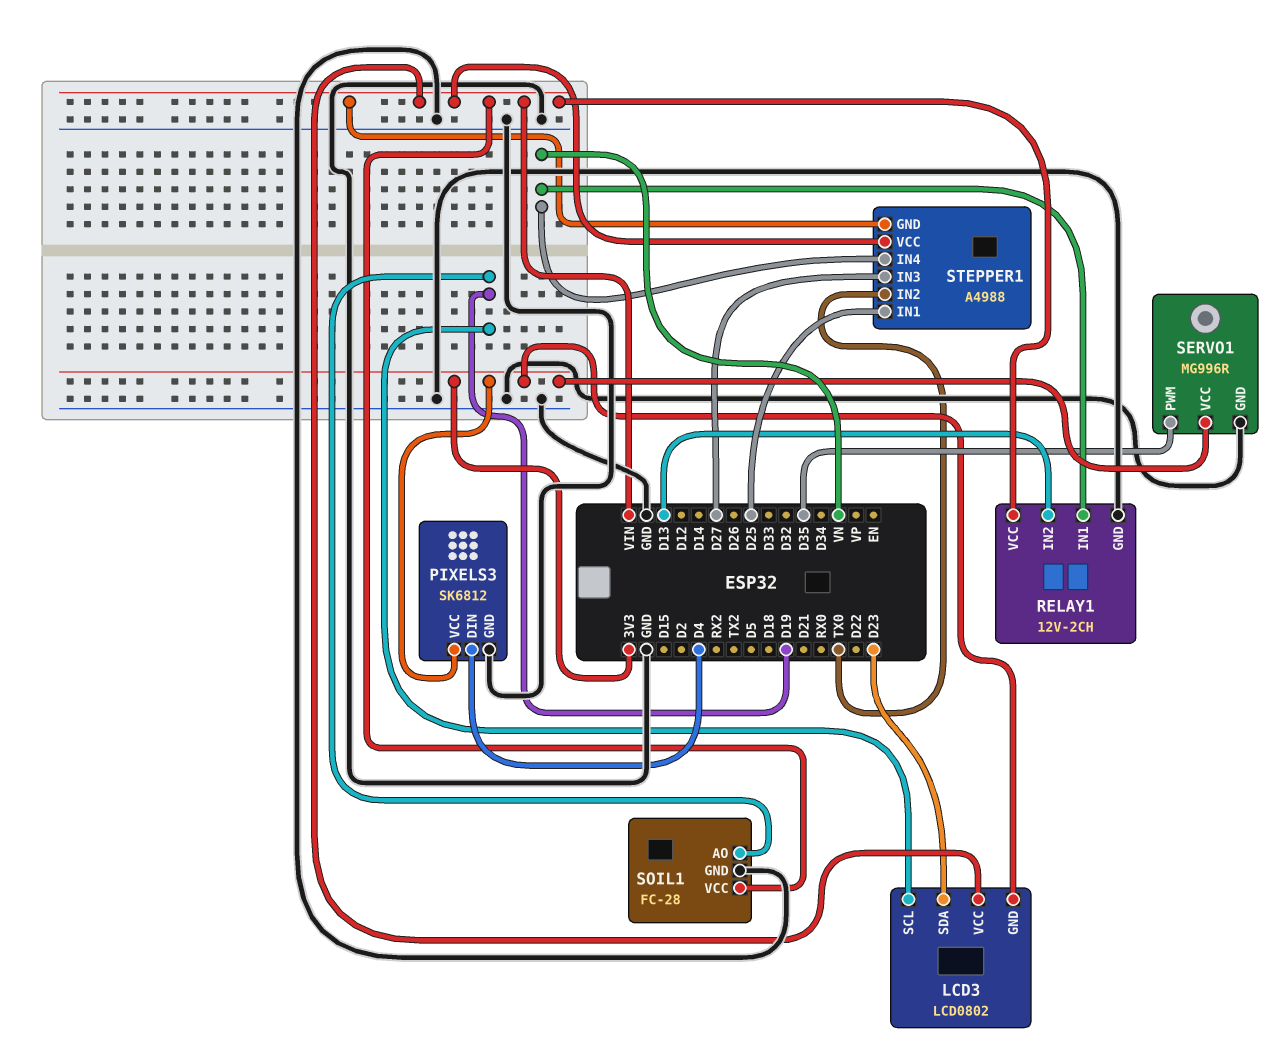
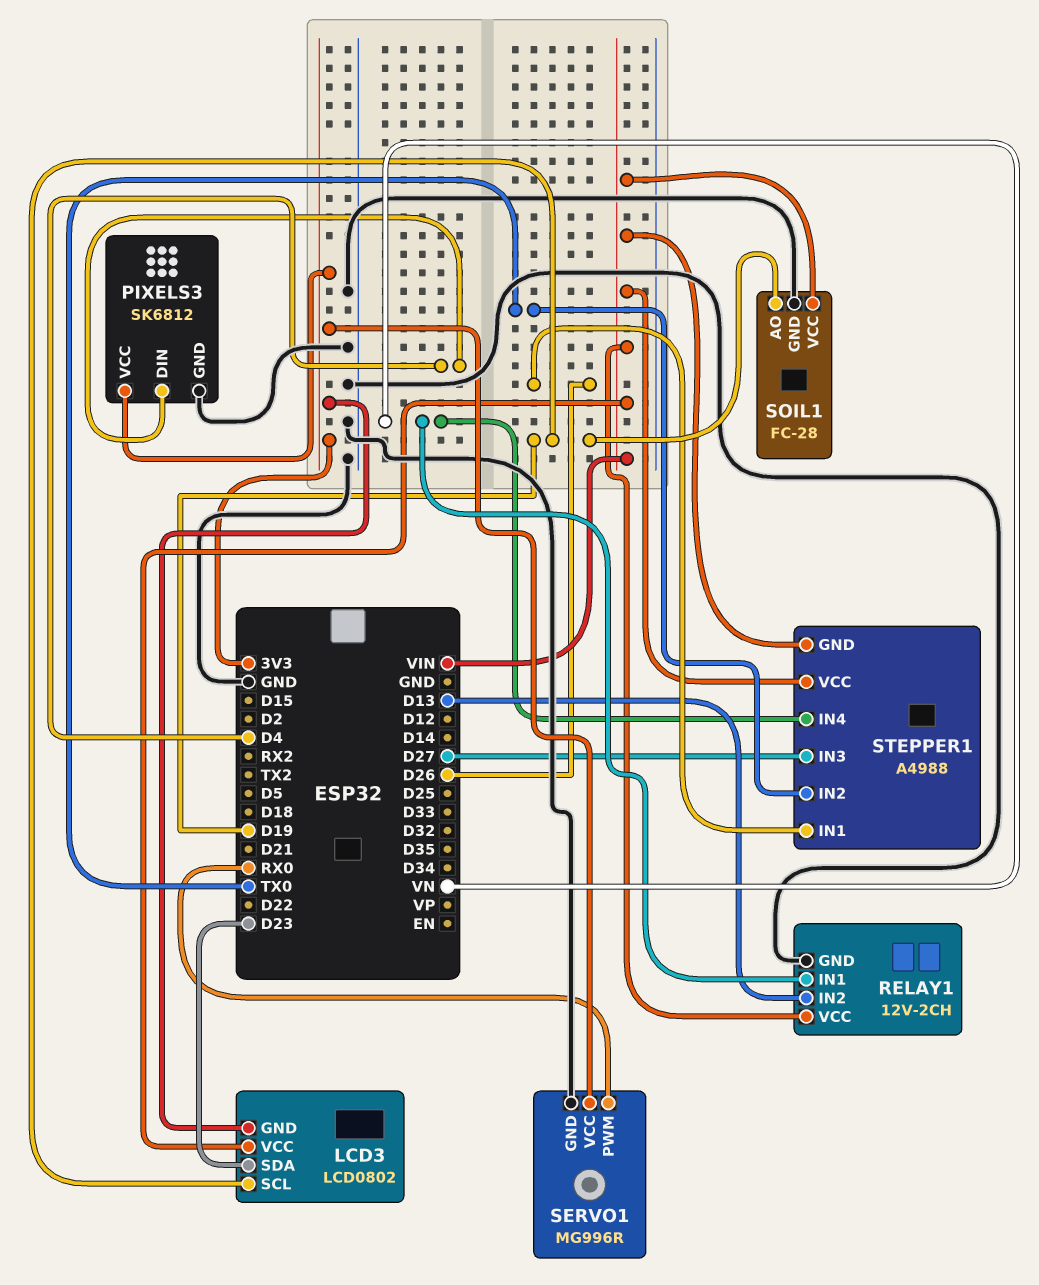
SERVO1 pin PWM: D35 -> RX0
STEPPER1 pin IN1: D25 -> D26

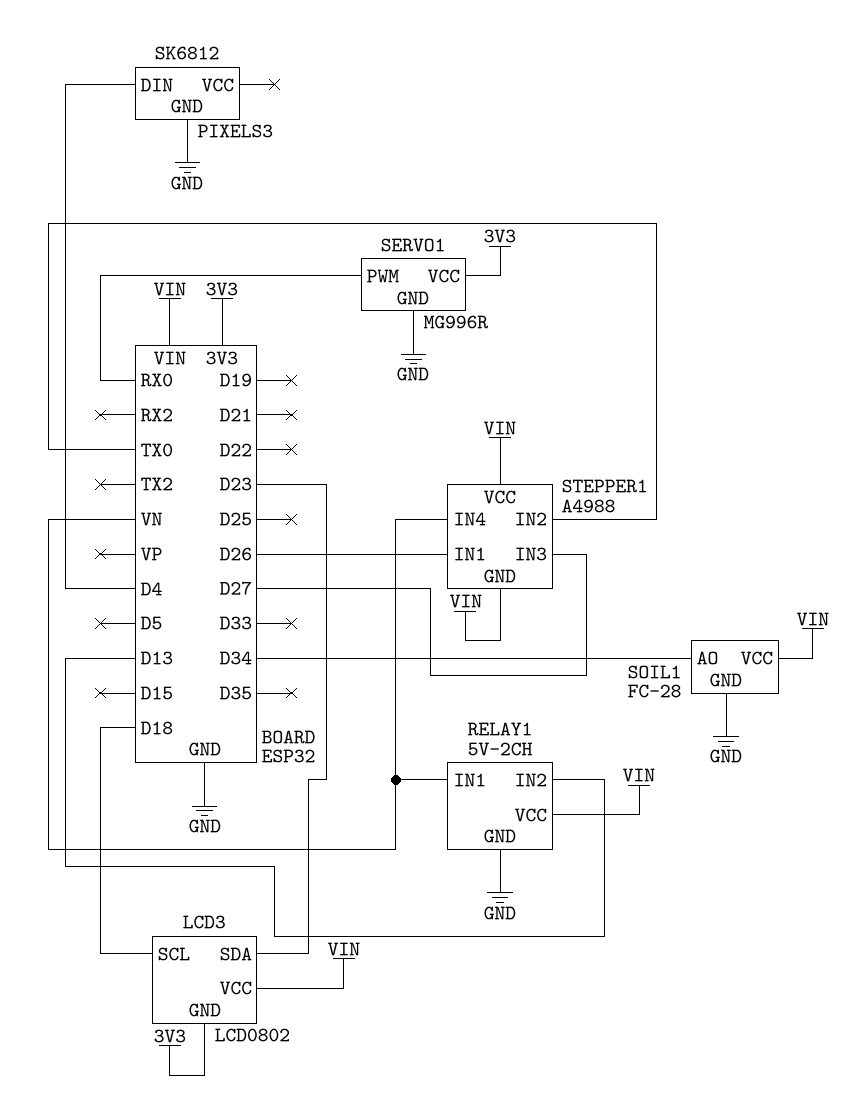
LCD3 pin SCL: D19 -> D18
PIXELS3 pin VCC: 3V3 -> none
RELAY1: 12V-2CH -> 5V-2CH
SOIL1 pin AO: D19 -> D34

